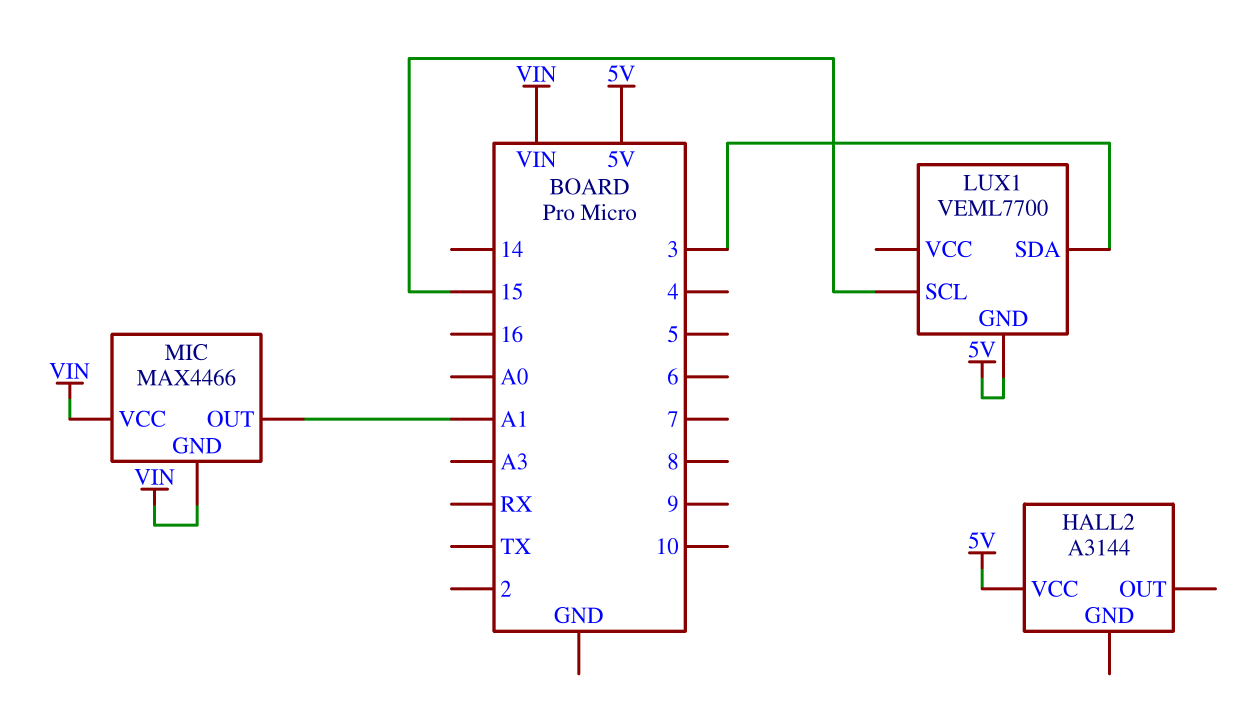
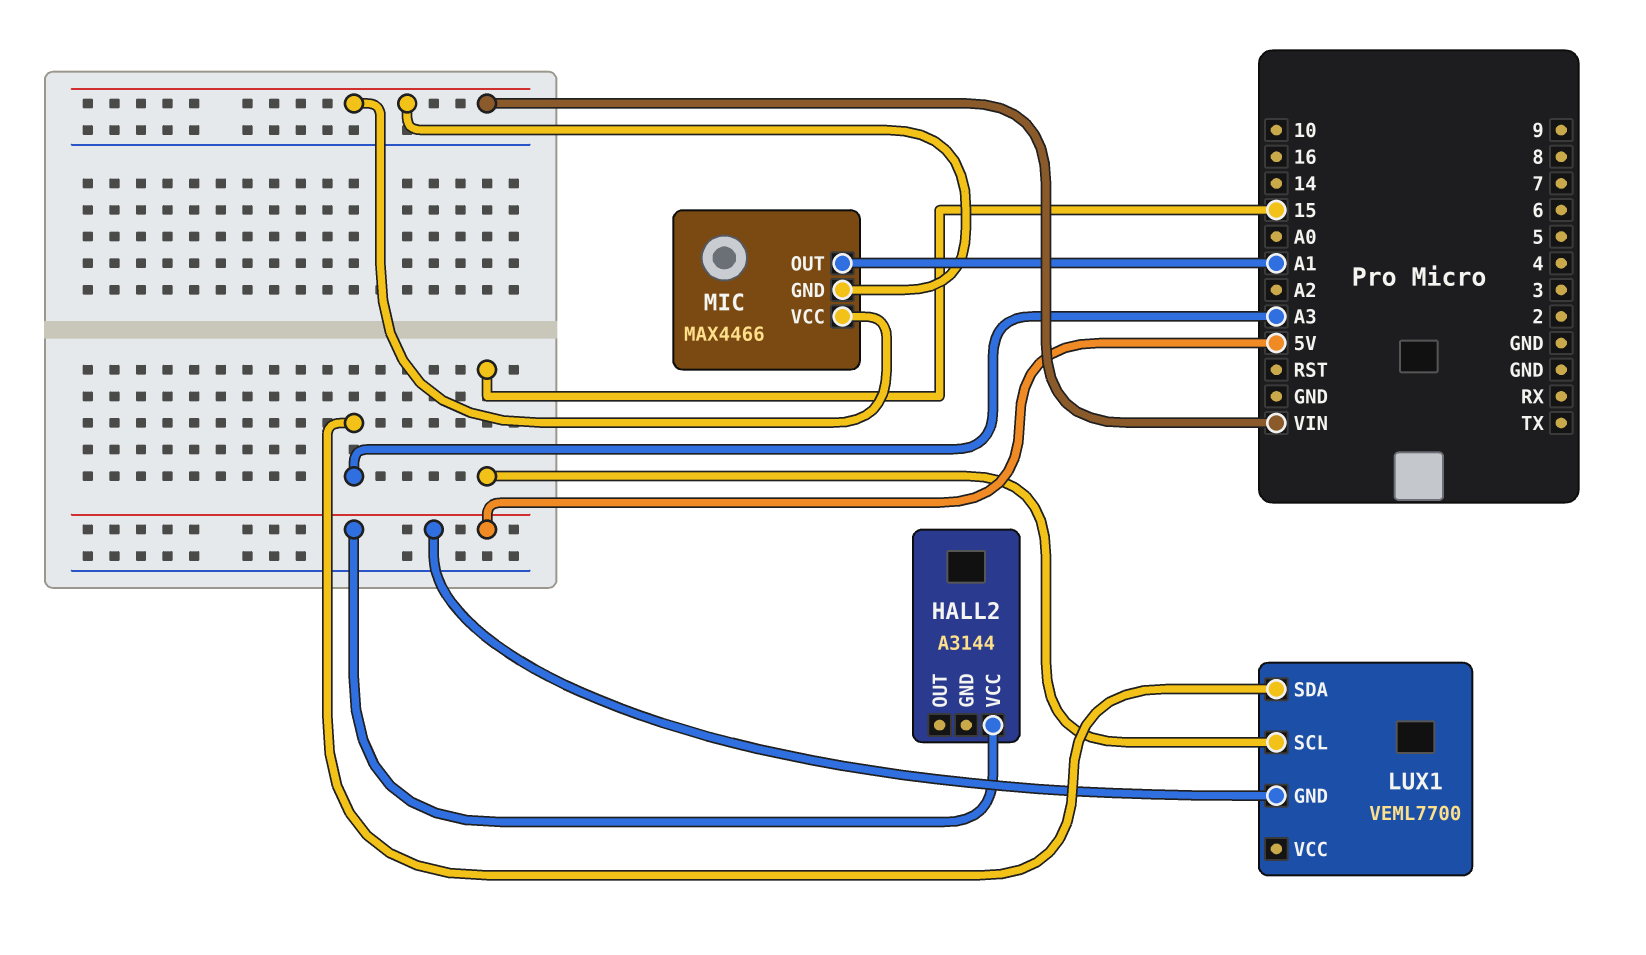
LUX1 pin SDA: 3 -> A3

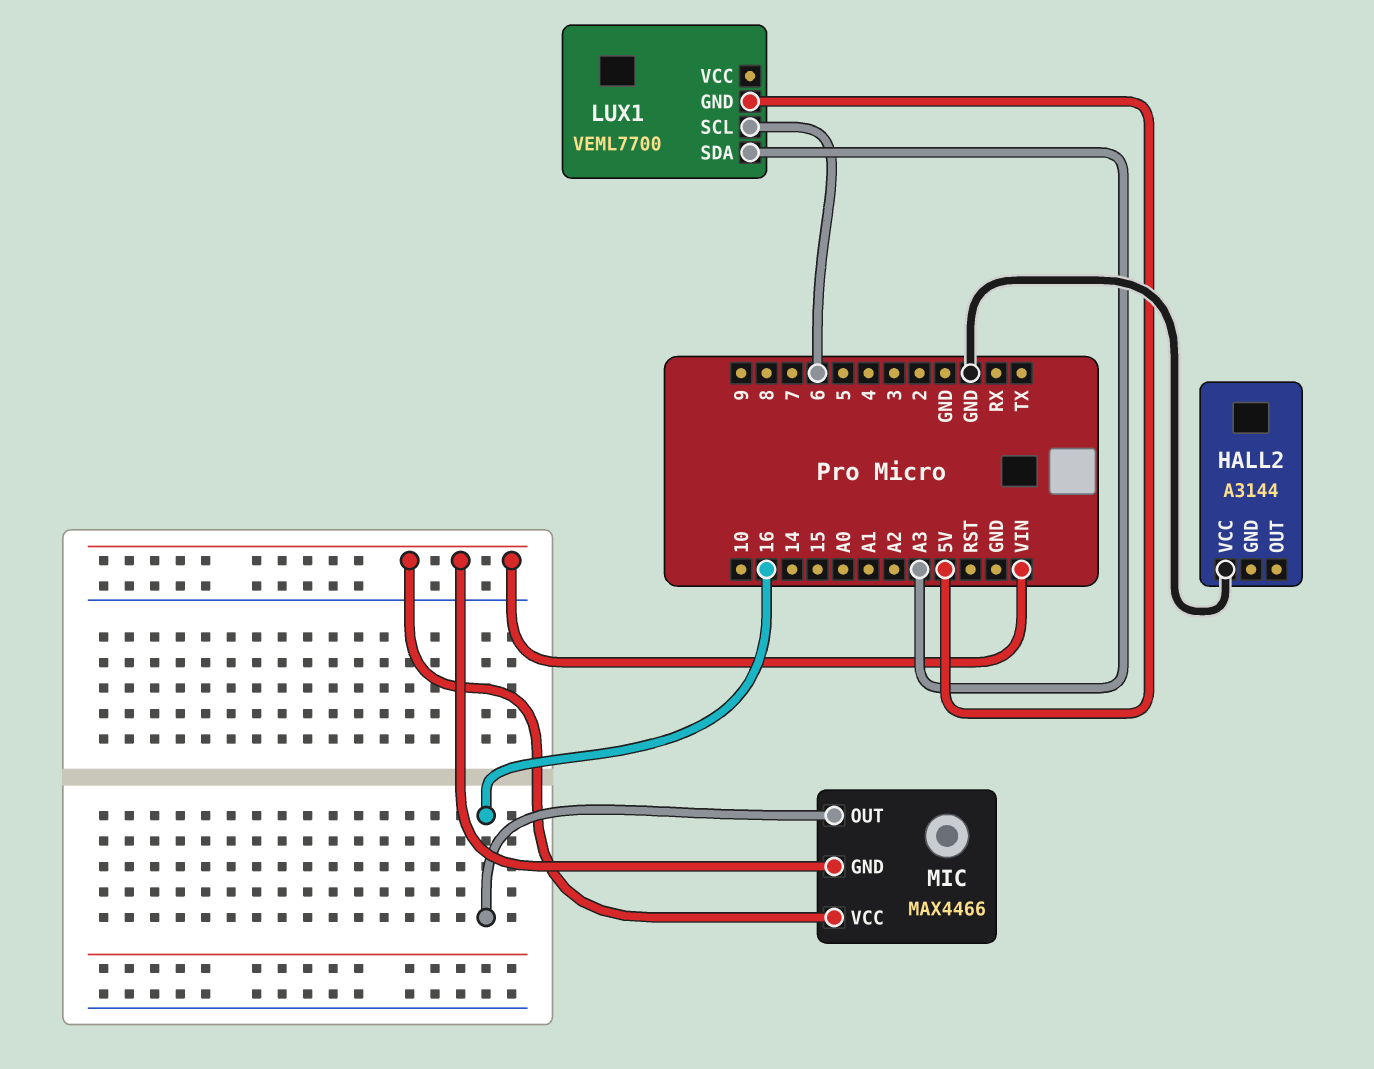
HALL2 pin VCC: 5V -> GND
LUX1 pin SCL: 15 -> 6
MIC pin OUT: A1 -> 16

